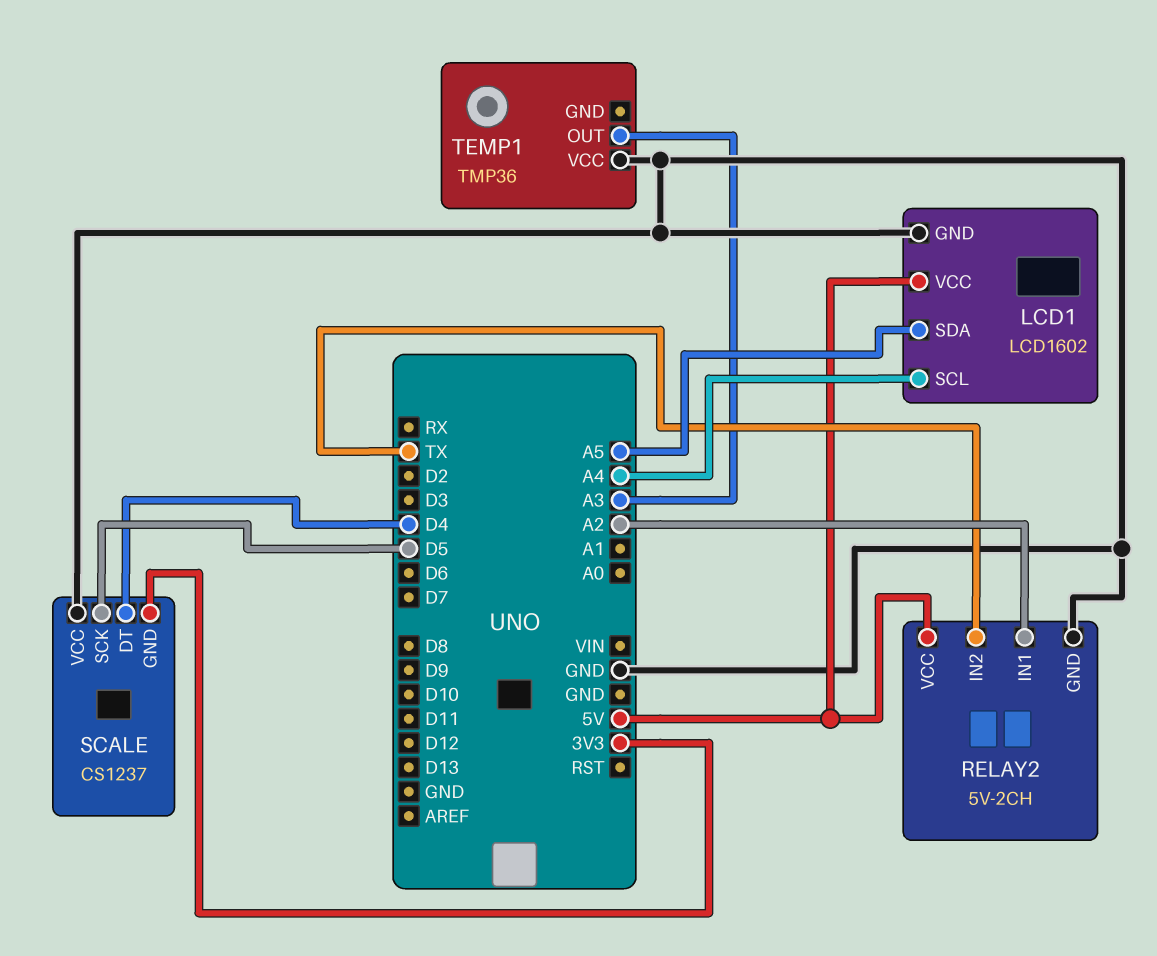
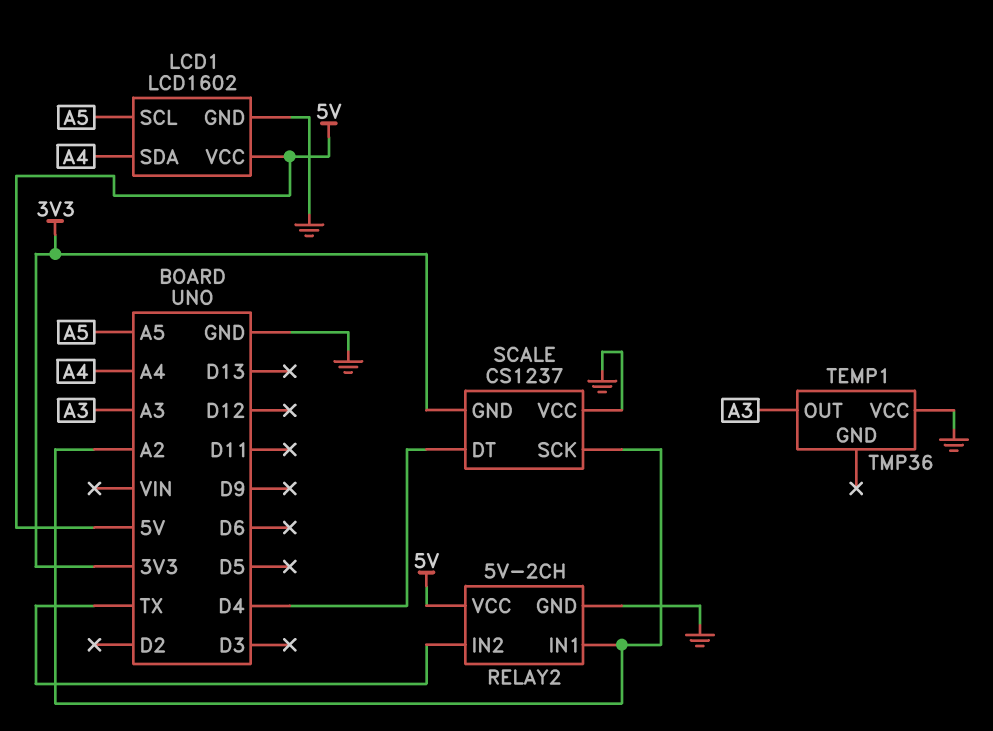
LCD1 pin SCL: A4 -> A5
LCD1 pin SDA: A5 -> A4
SCALE pin SCK: D5 -> A2

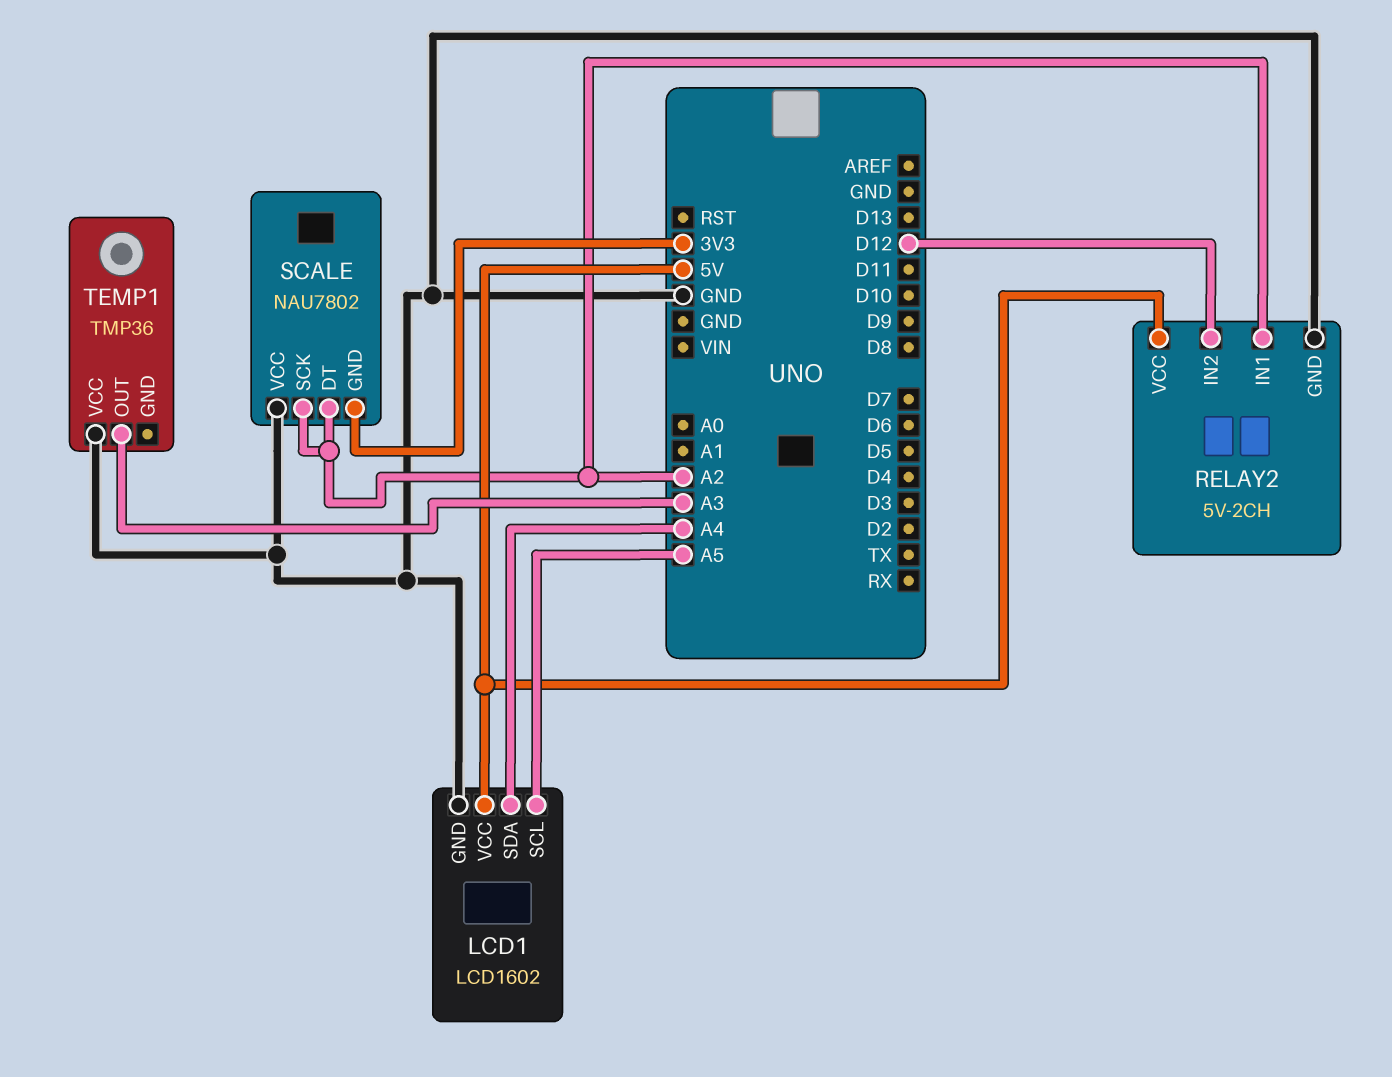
RELAY2 pin IN2: TX -> D12
SCALE: CS1237 -> NAU7802
SCALE pin DT: D4 -> A2

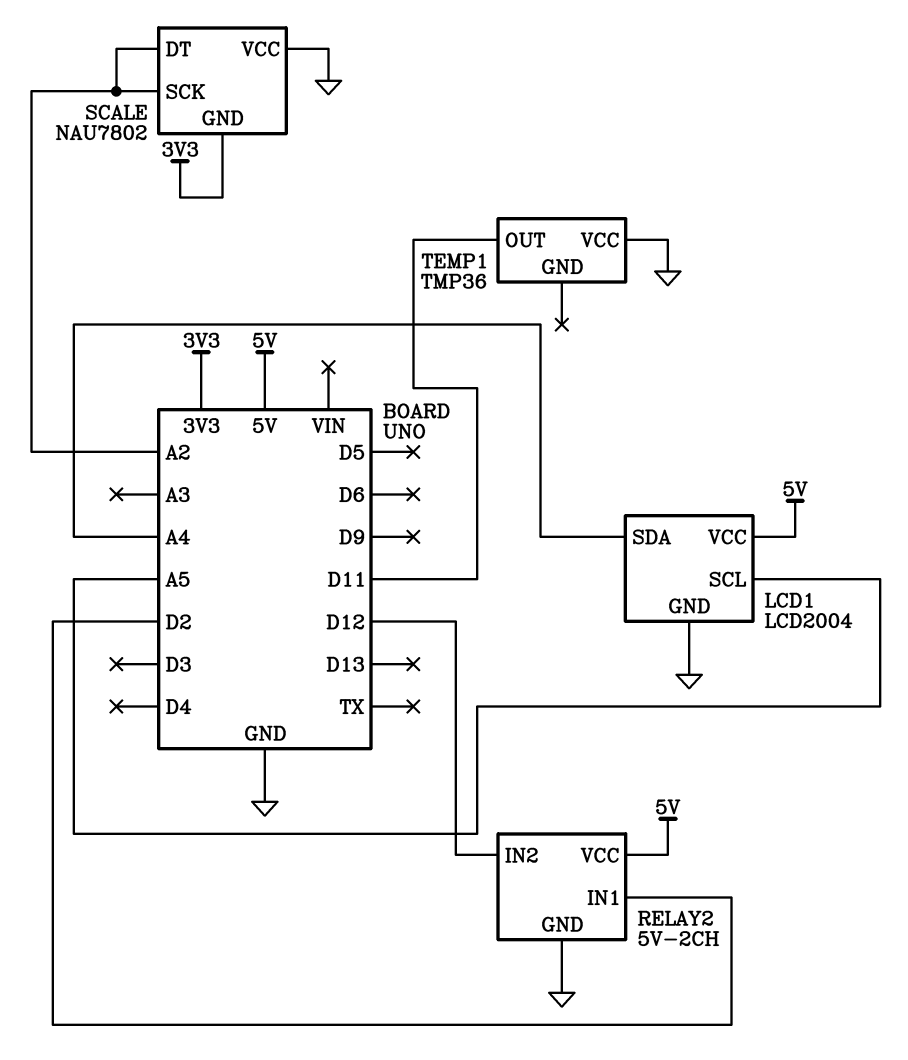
LCD1: LCD1602 -> LCD2004
RELAY2 pin IN1: A2 -> D2
TEMP1 pin OUT: A3 -> D11

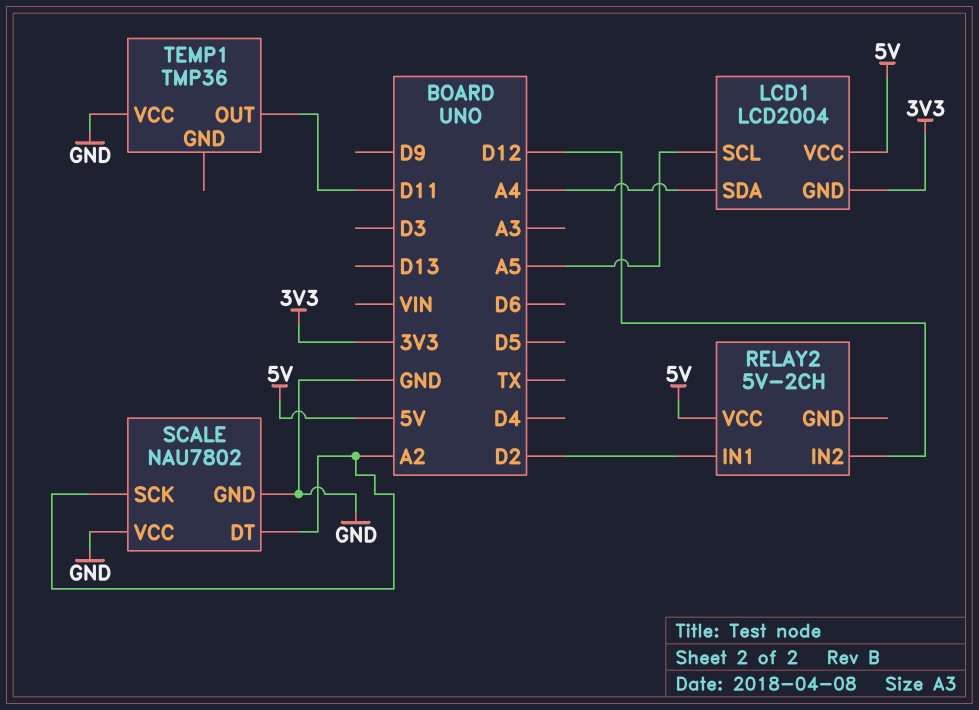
LCD1 pin GND: GND -> 3V3
RELAY2 pin GND: GND -> none
SCALE pin GND: 3V3 -> GND

